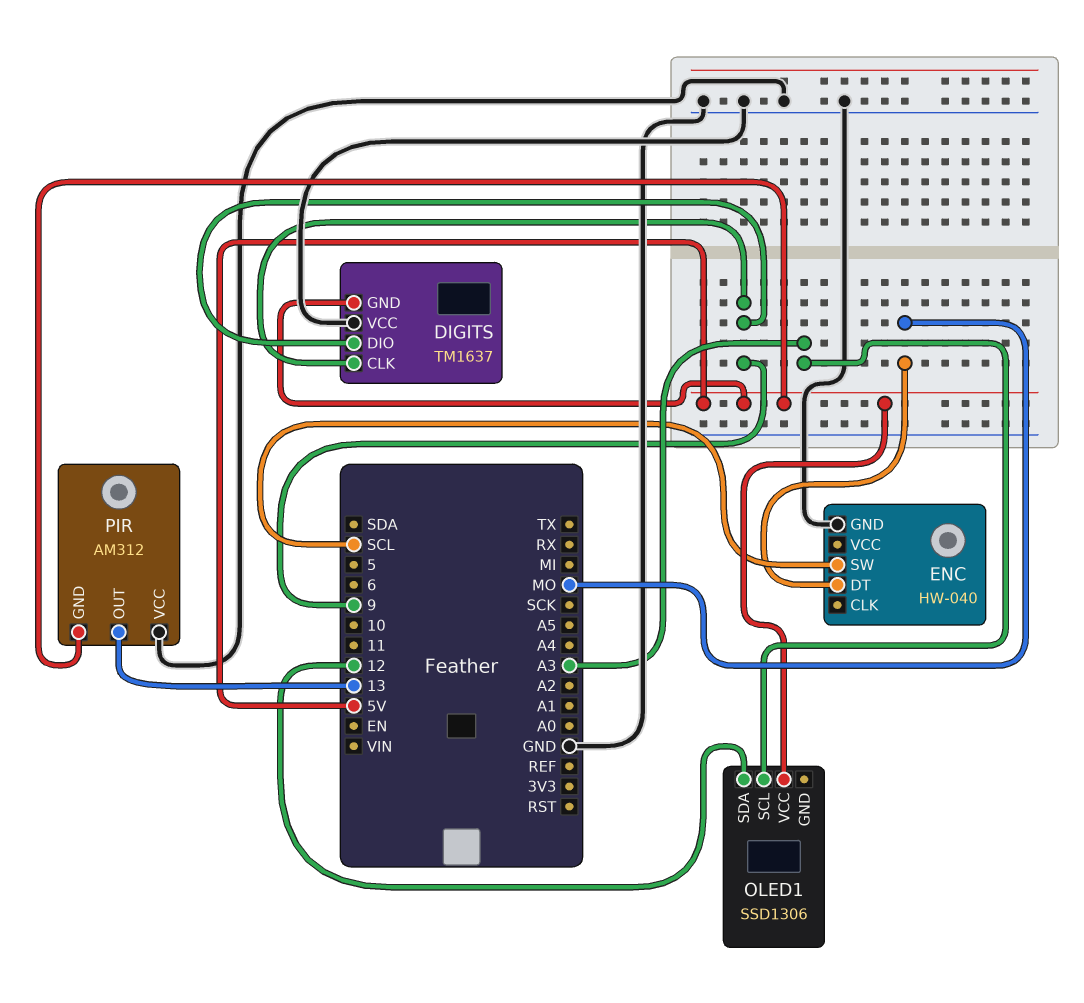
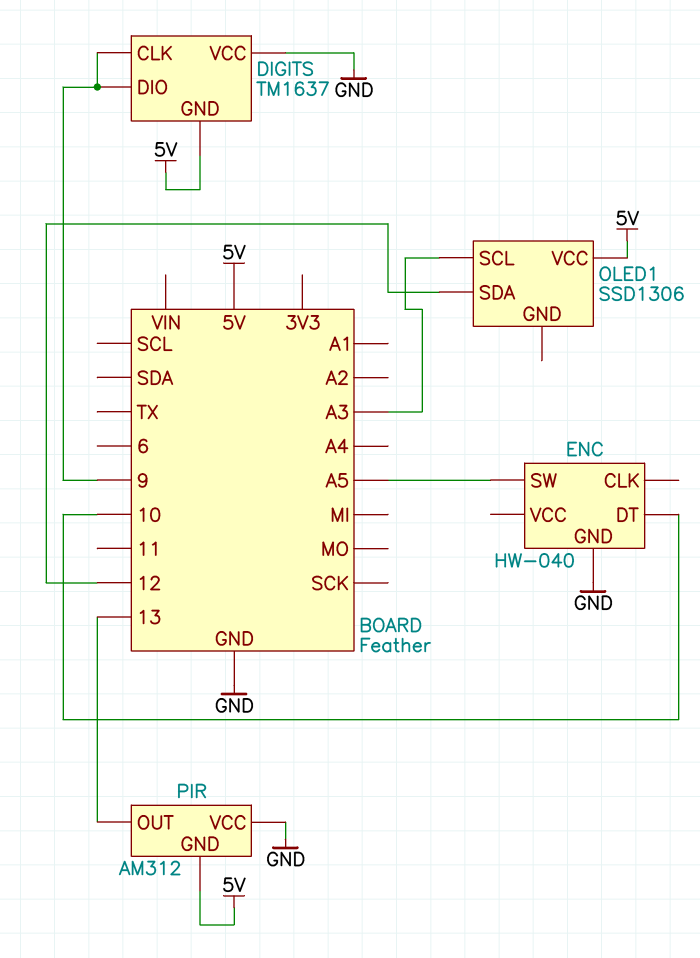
ENC pin DT: MO -> 10
ENC pin SW: SCL -> A5

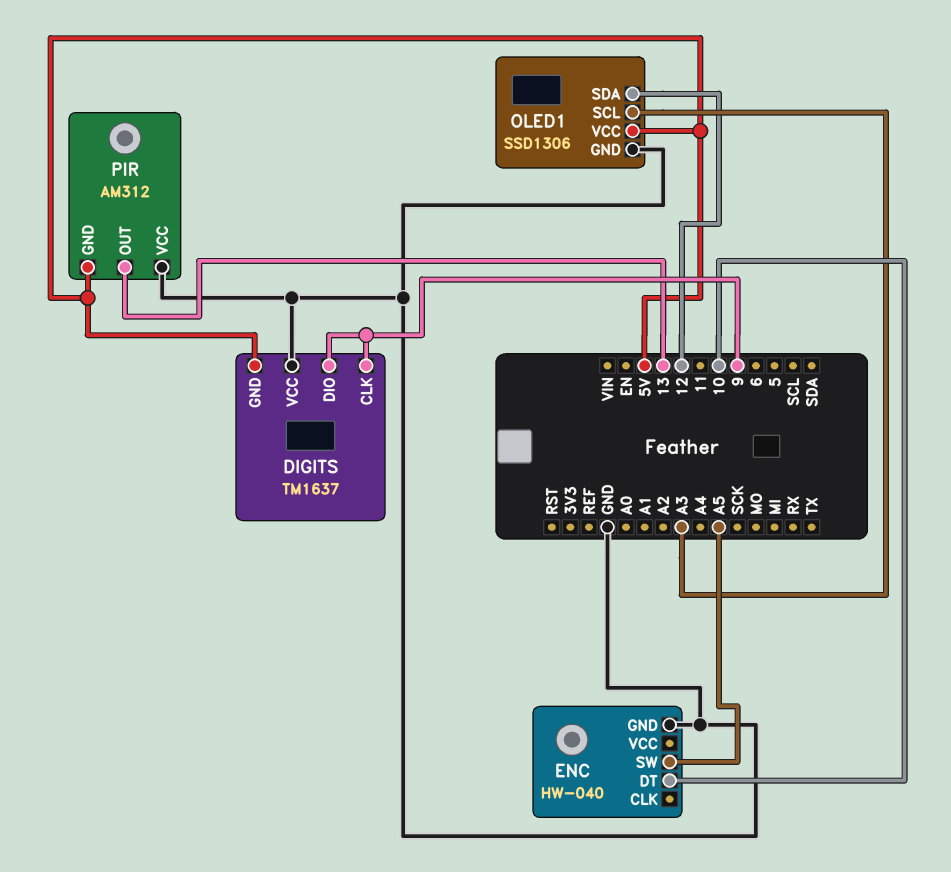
OLED1 pin GND: none -> GND

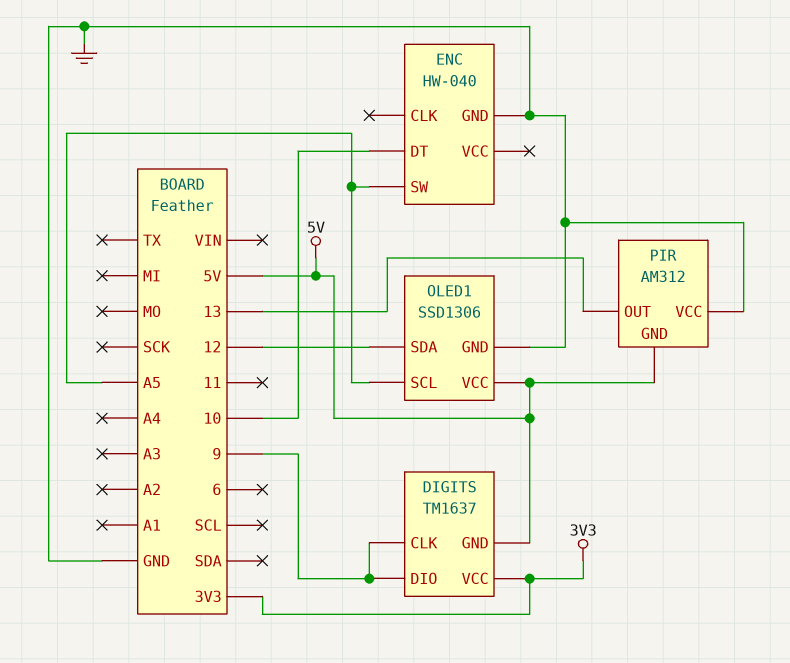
DIGITS pin VCC: GND -> 3V3
OLED1 pin SCL: A3 -> A5

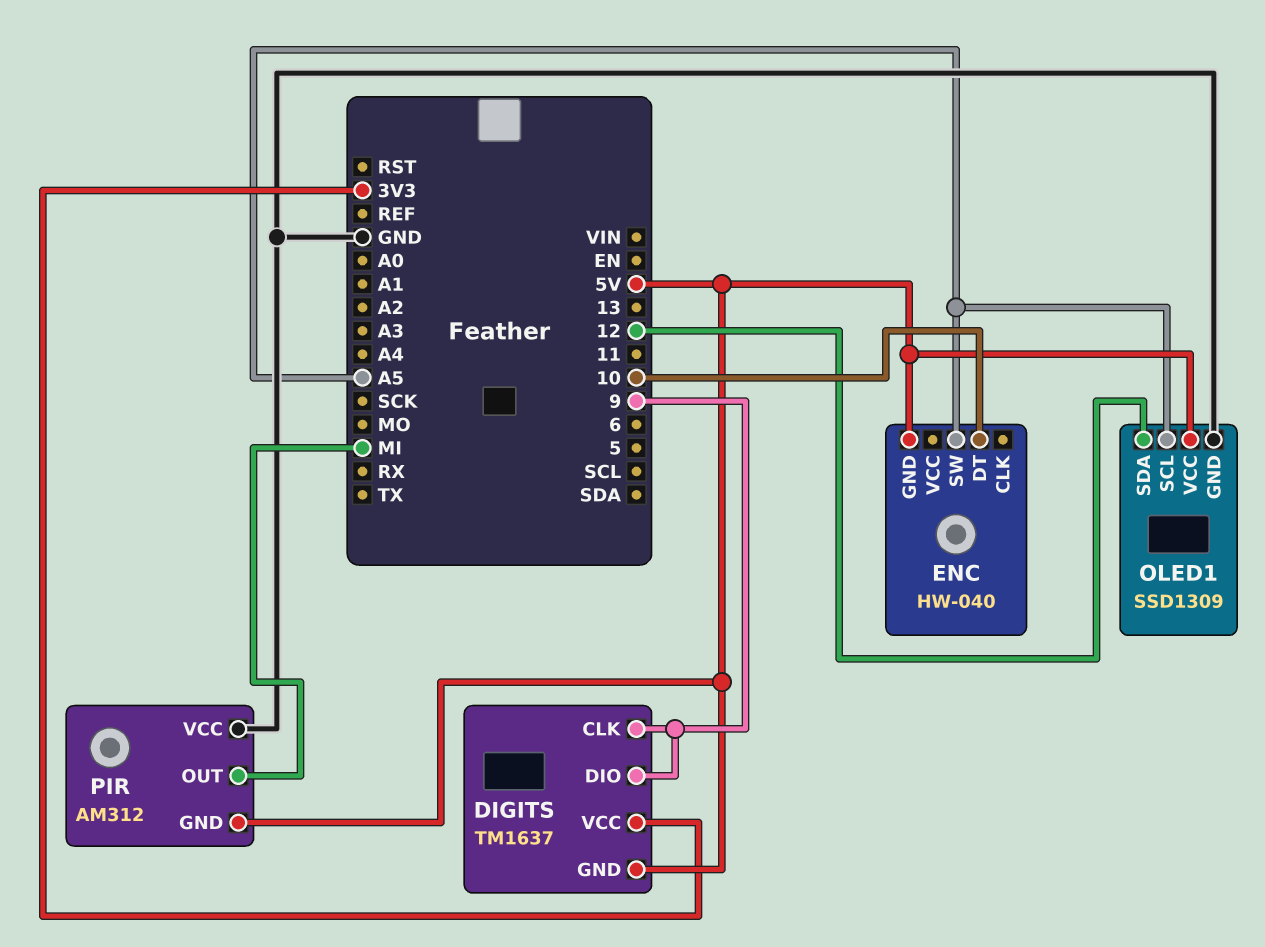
ENC pin GND: GND -> 5V
OLED1: SSD1306 -> SSD1309
PIR pin OUT: 13 -> MI

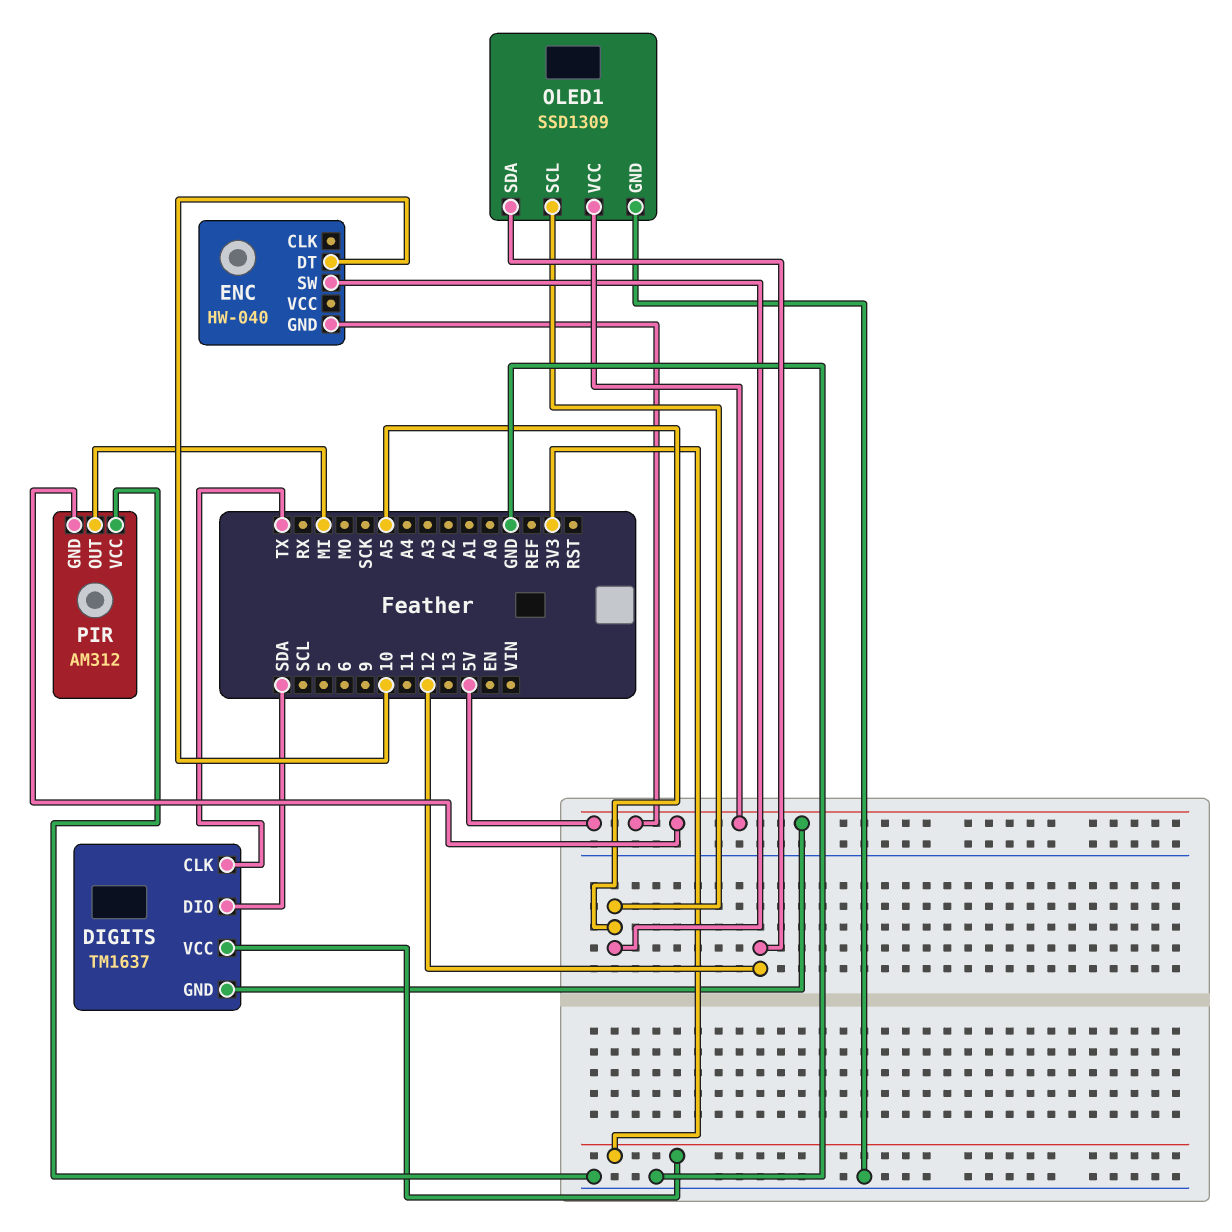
DIGITS pin CLK: 9 -> TX
DIGITS pin DIO: 9 -> SDA

